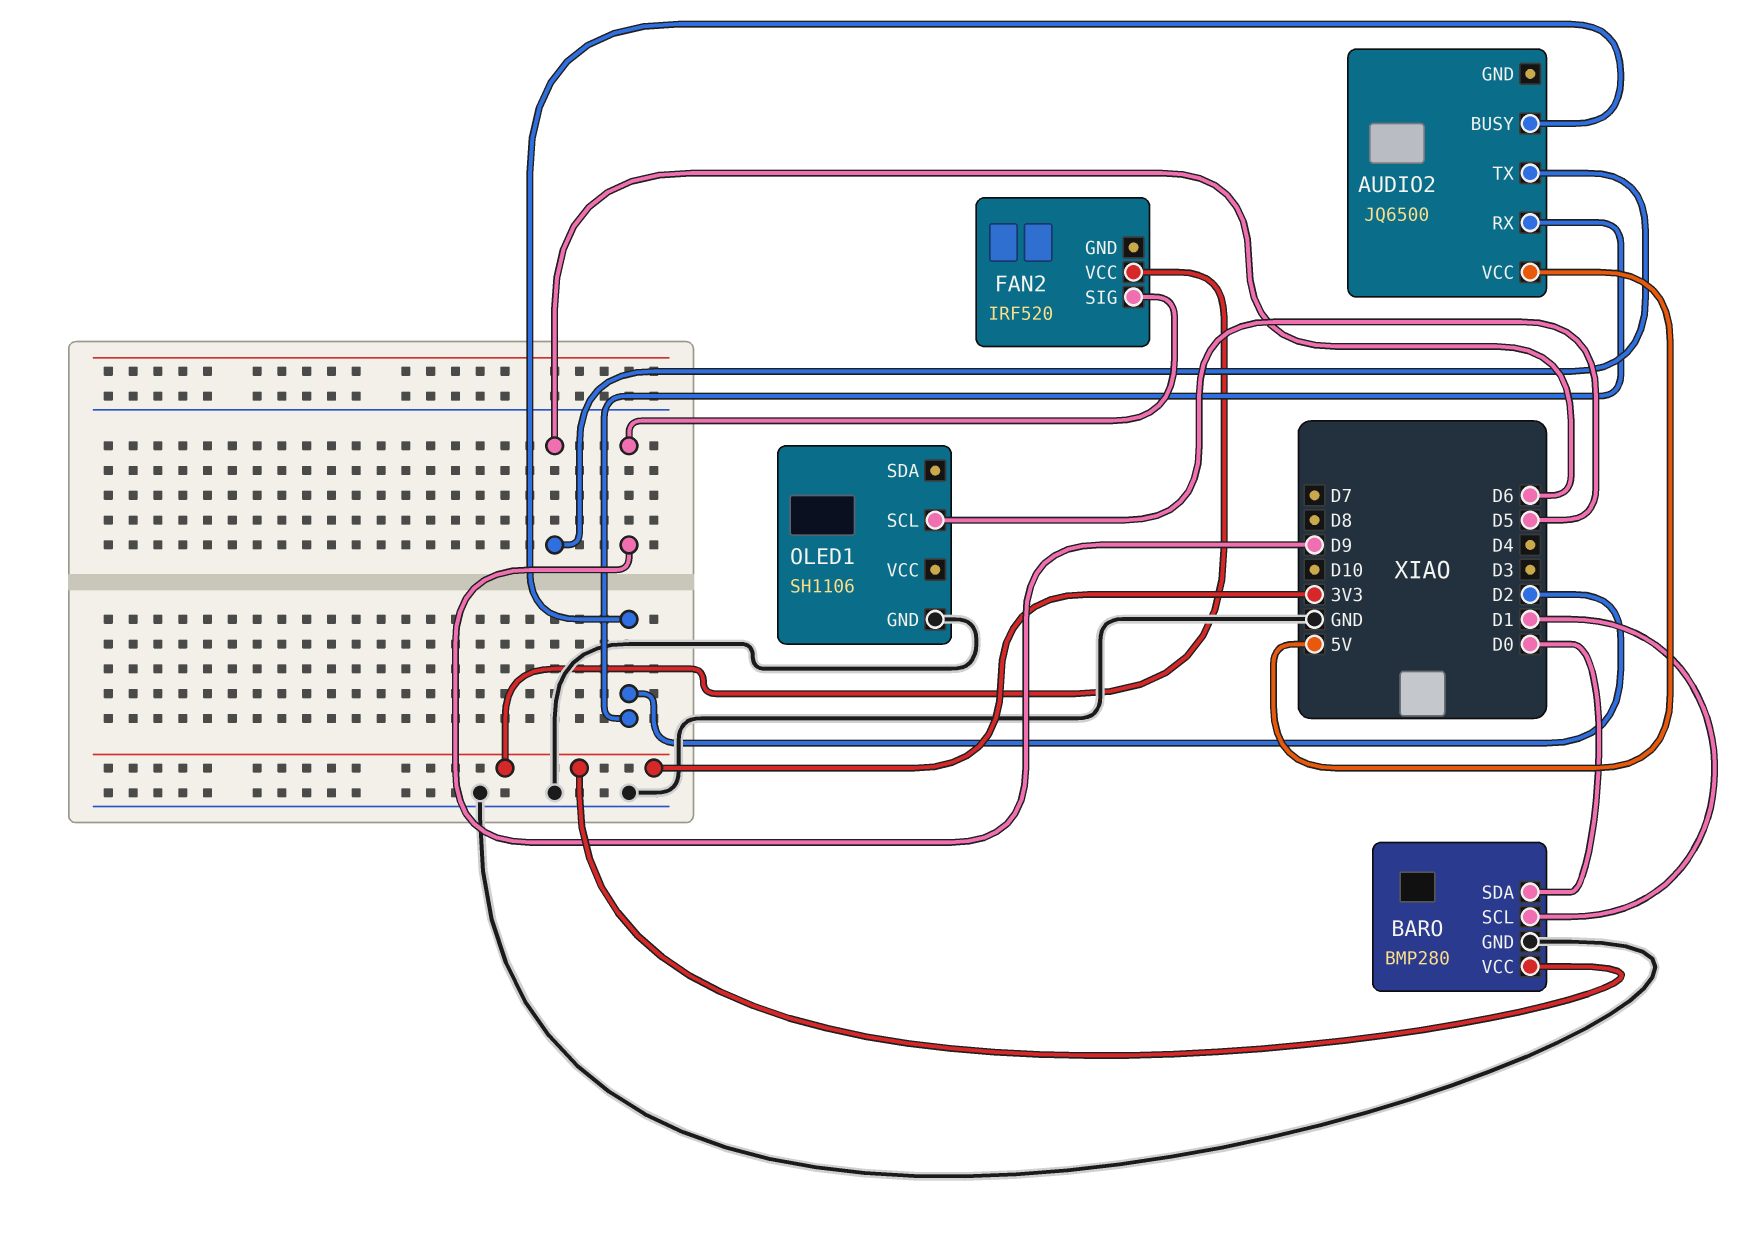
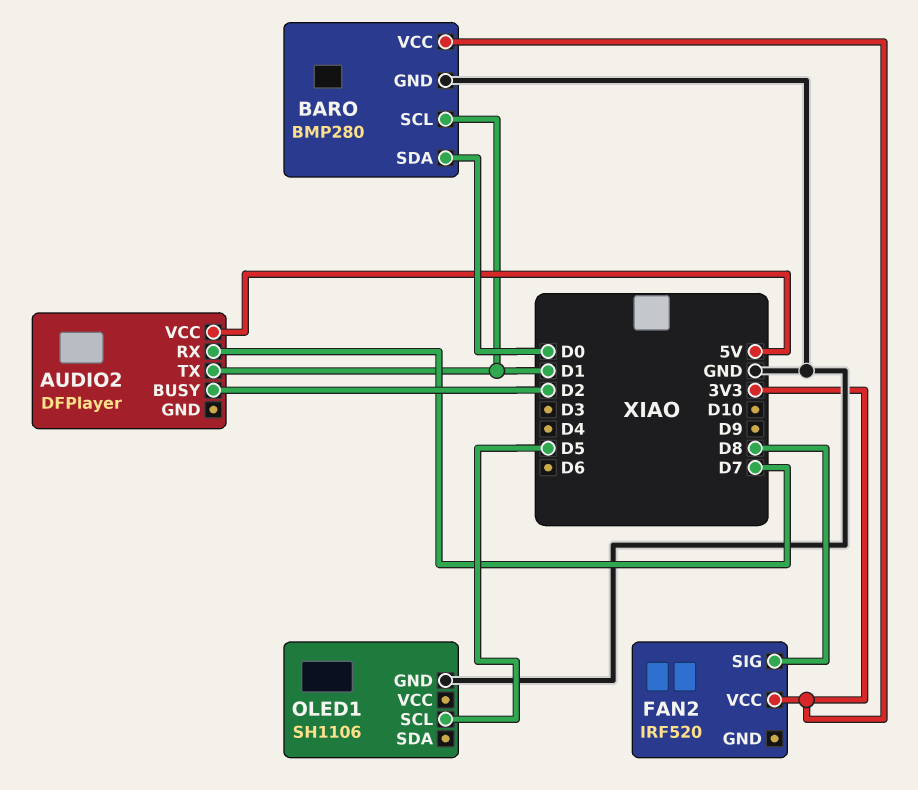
AUDIO2: JQ6500 -> DFPlayer
AUDIO2 pin RX: D2 -> D7
AUDIO2 pin TX: D6 -> D1
FAN2 pin SIG: D9 -> D8

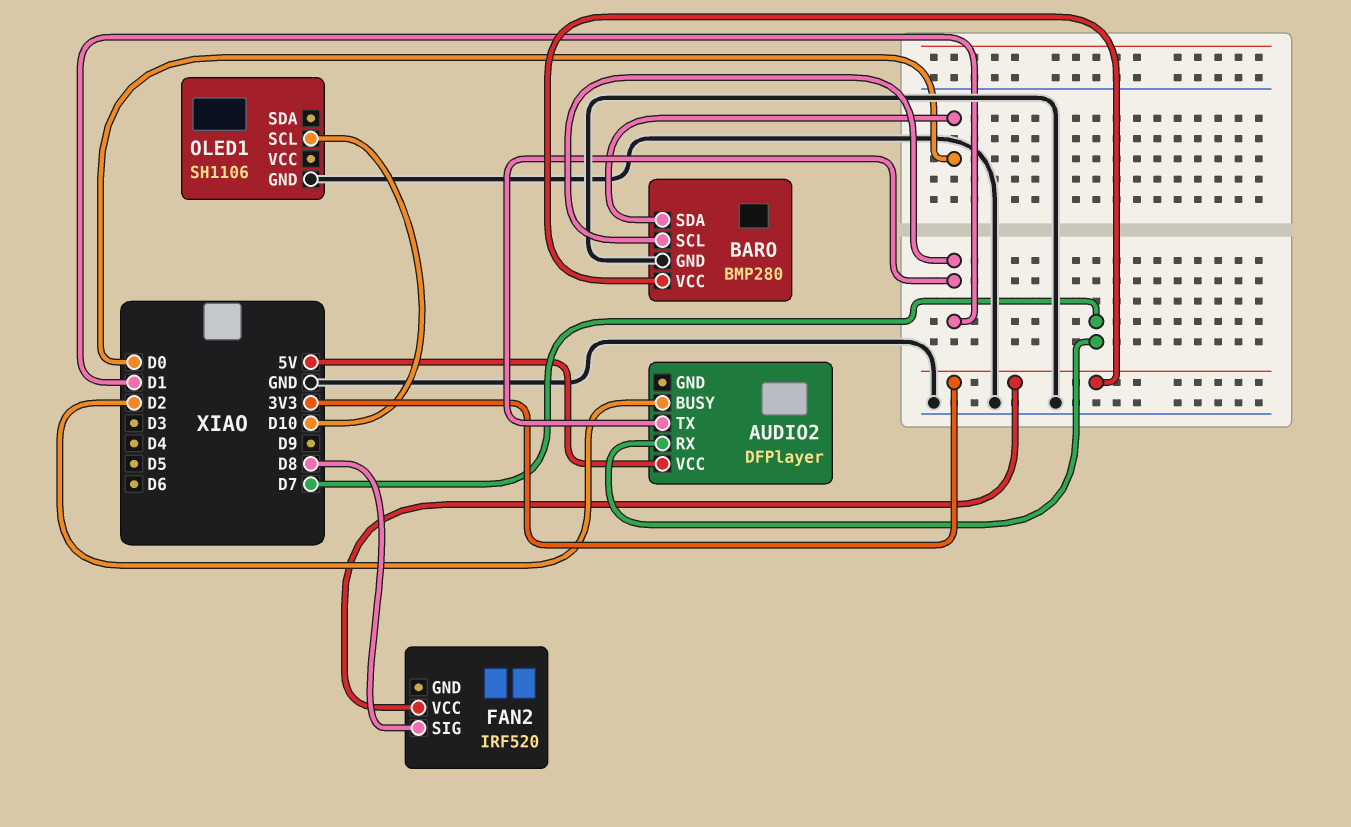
OLED1 pin SCL: D5 -> D10

